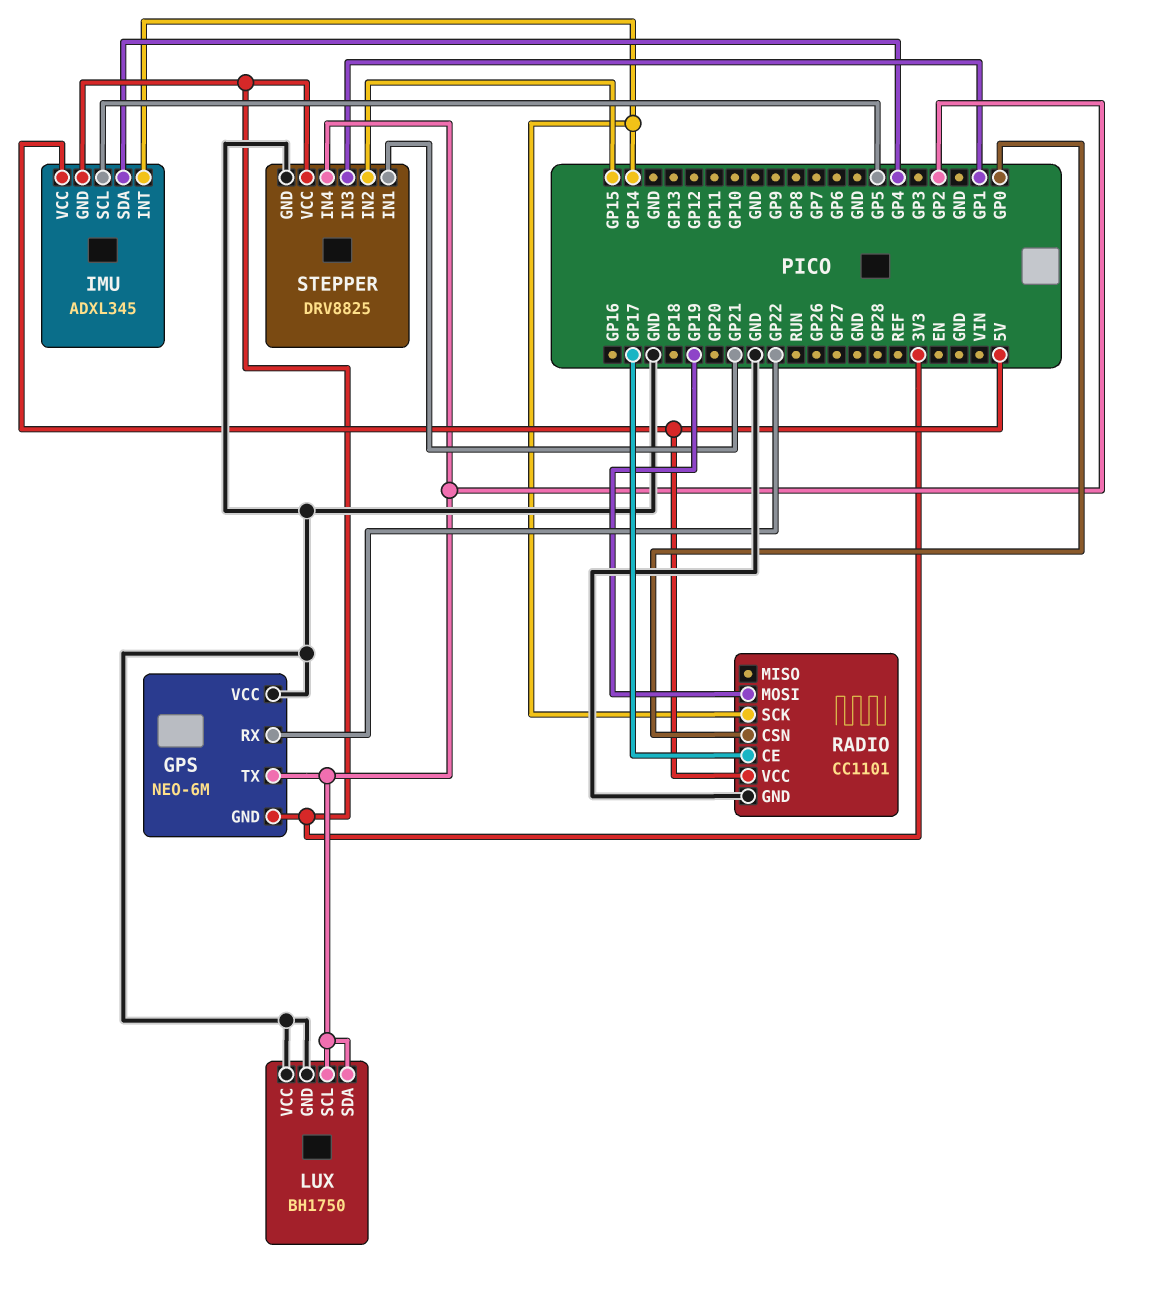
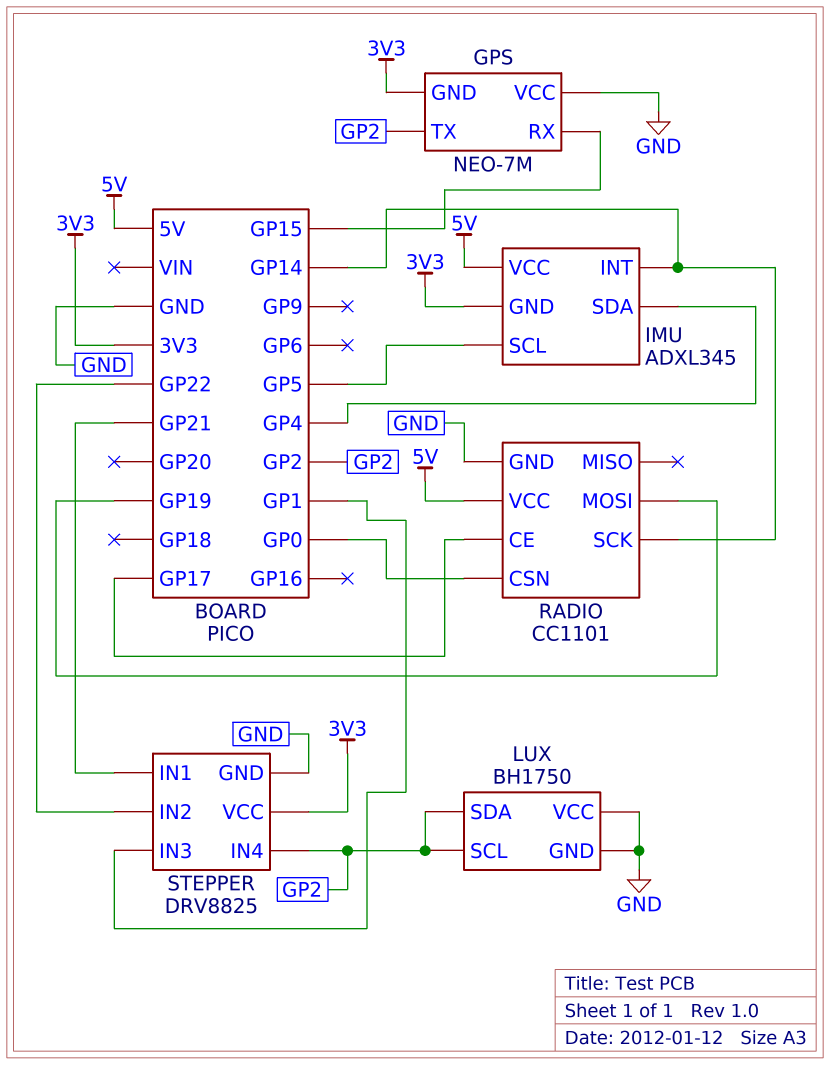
GPS: NEO-6M -> NEO-7M
GPS pin RX: GP22 -> GP15
STEPPER pin IN2: GP15 -> GP22

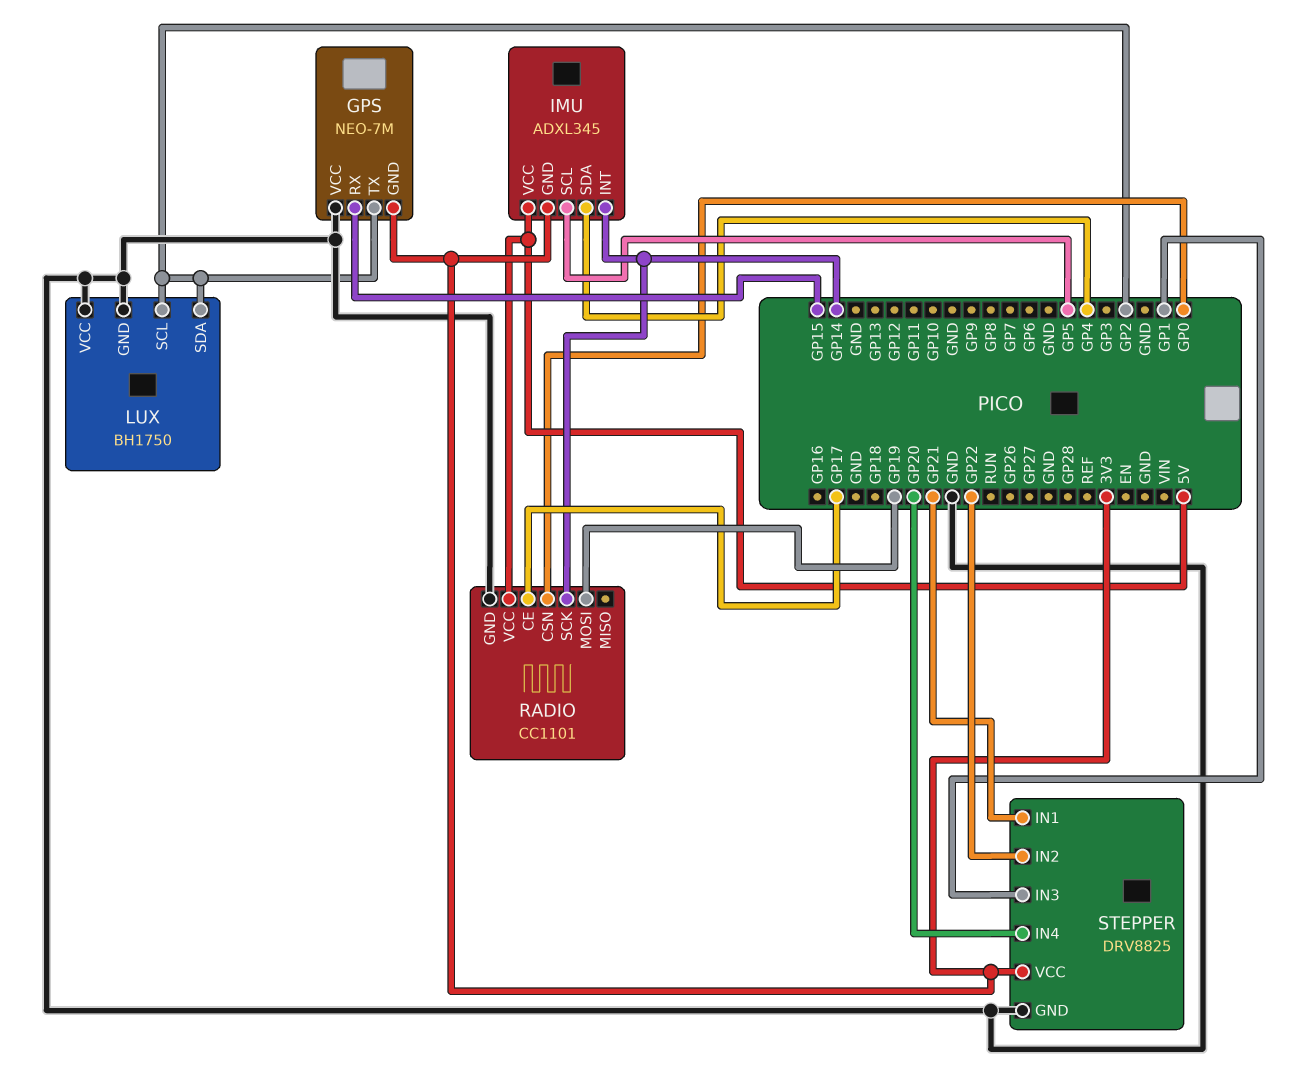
STEPPER pin IN4: GP2 -> GP20

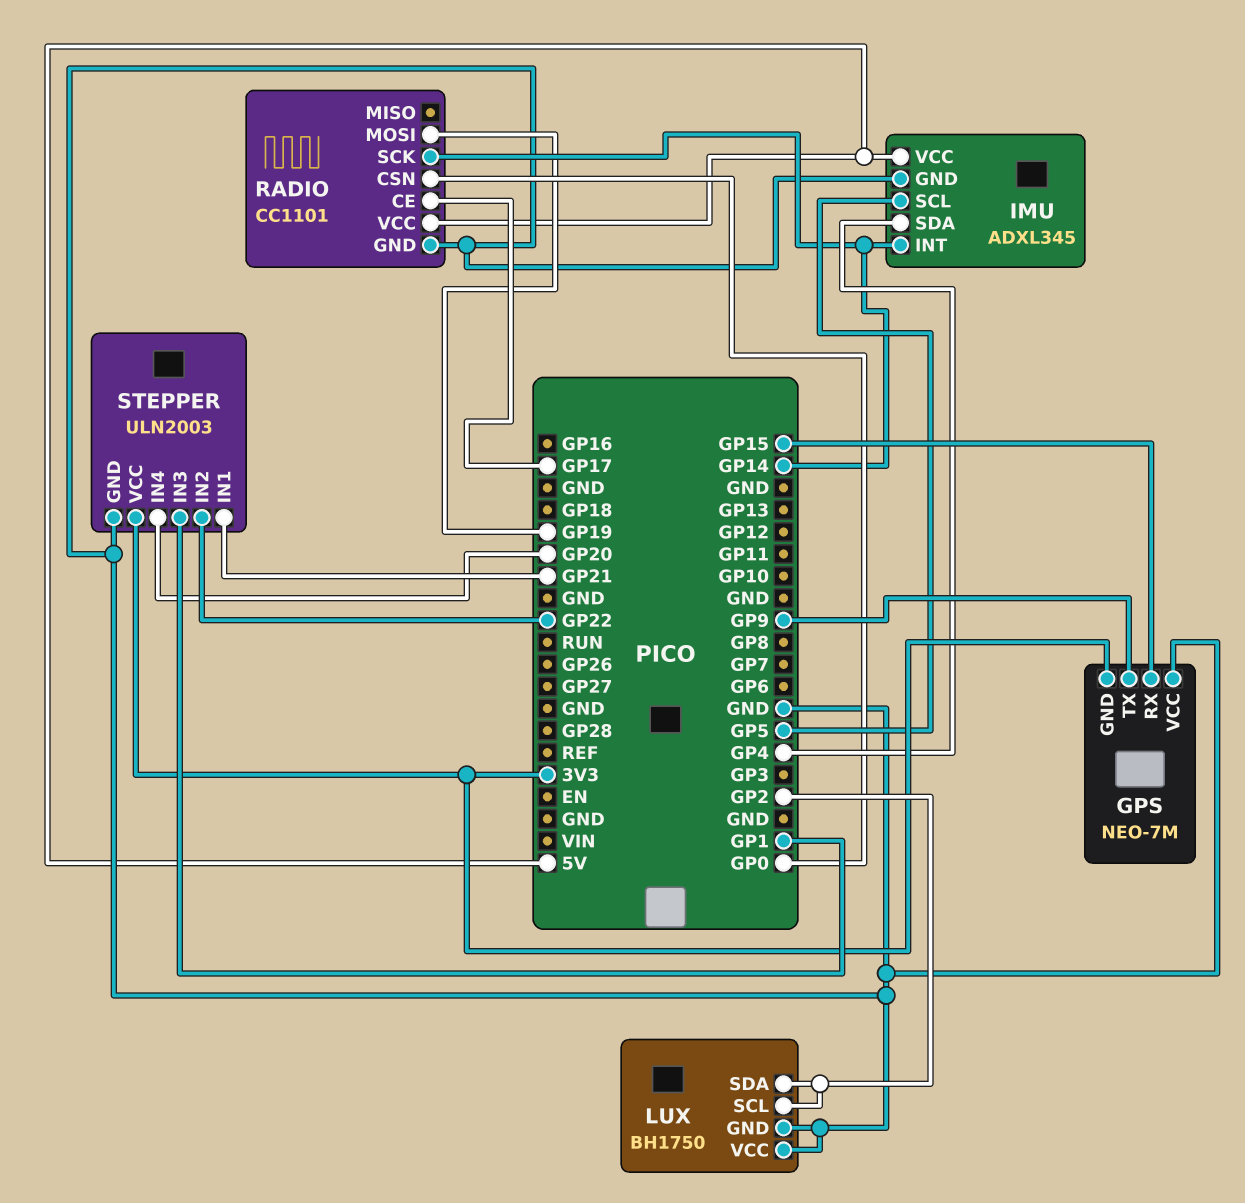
GPS pin TX: GP2 -> GP9
IMU pin GND: 3V3 -> GND
STEPPER: DRV8825 -> ULN2003

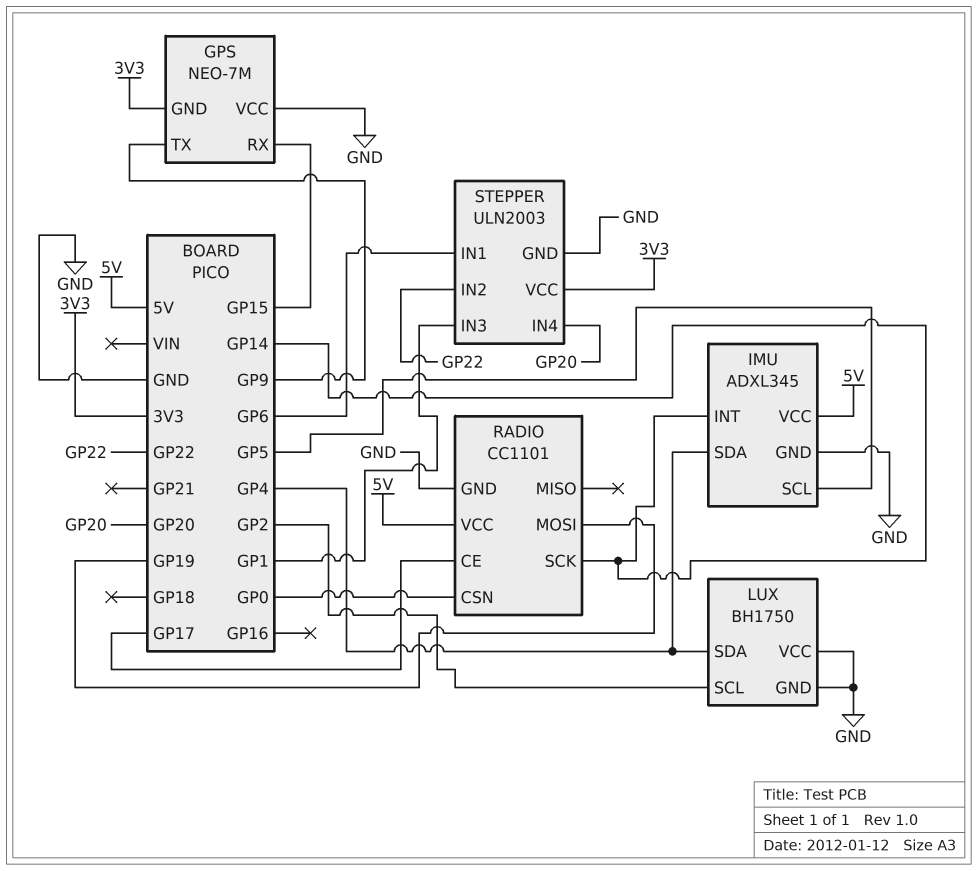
LUX pin SDA: GP2 -> GP4
STEPPER pin IN1: GP21 -> GP6

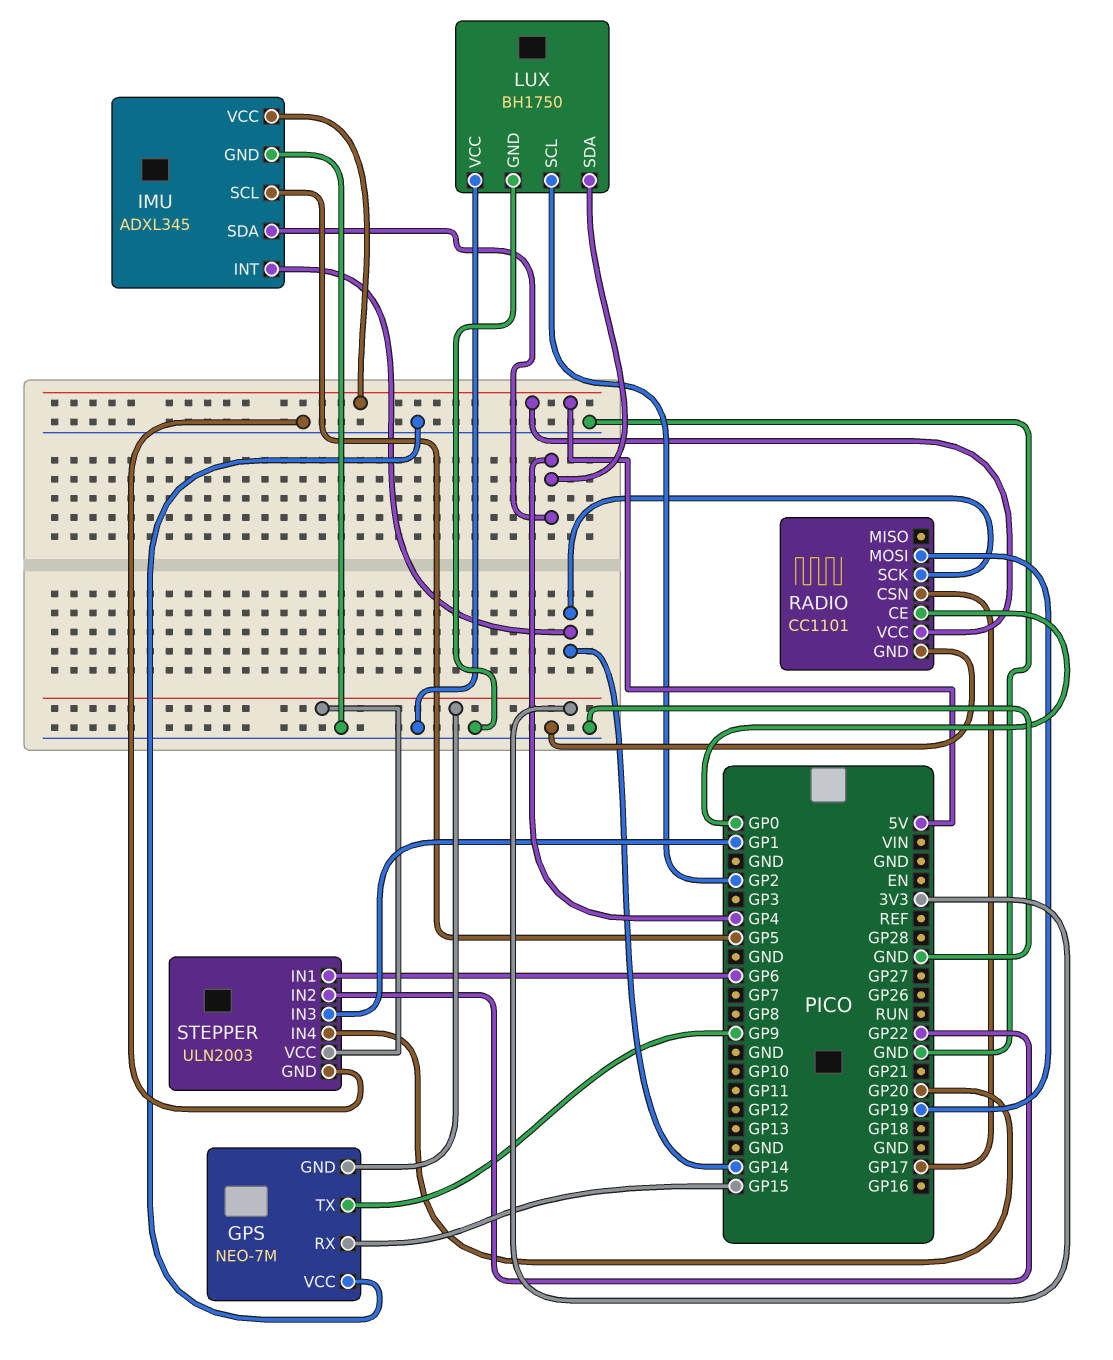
RADIO pin CE: GP17 -> GP0
RADIO pin CSN: GP0 -> GP17

